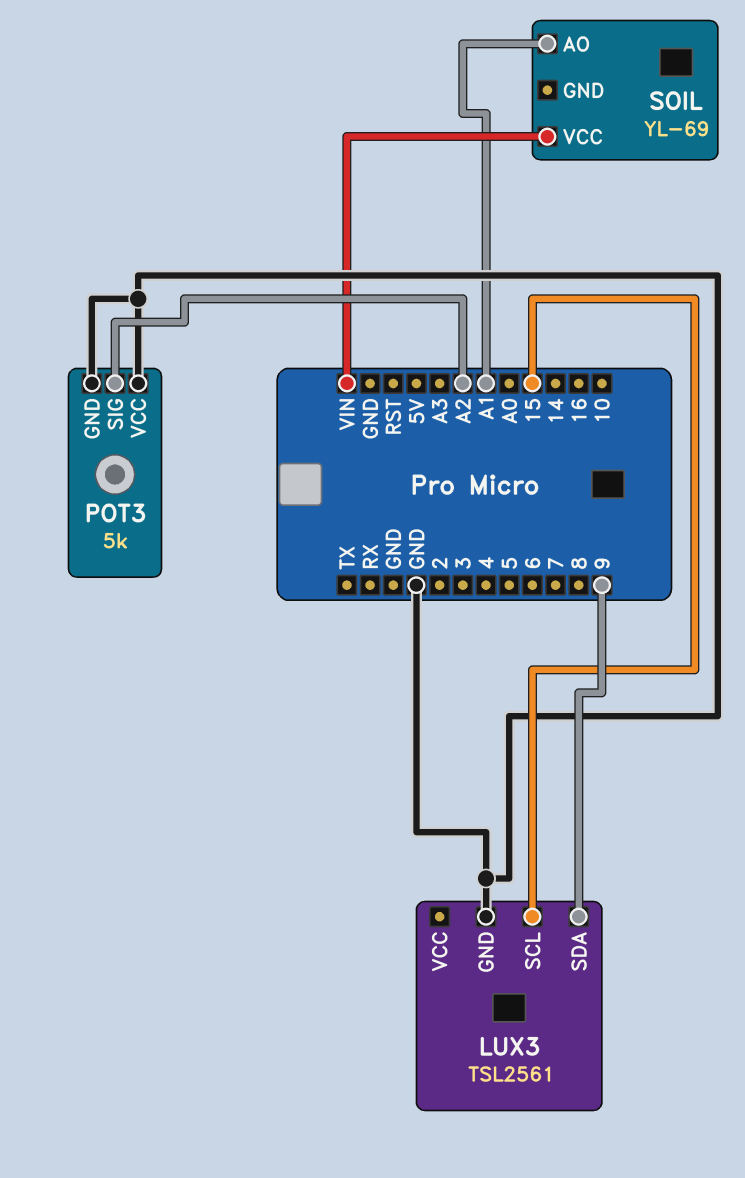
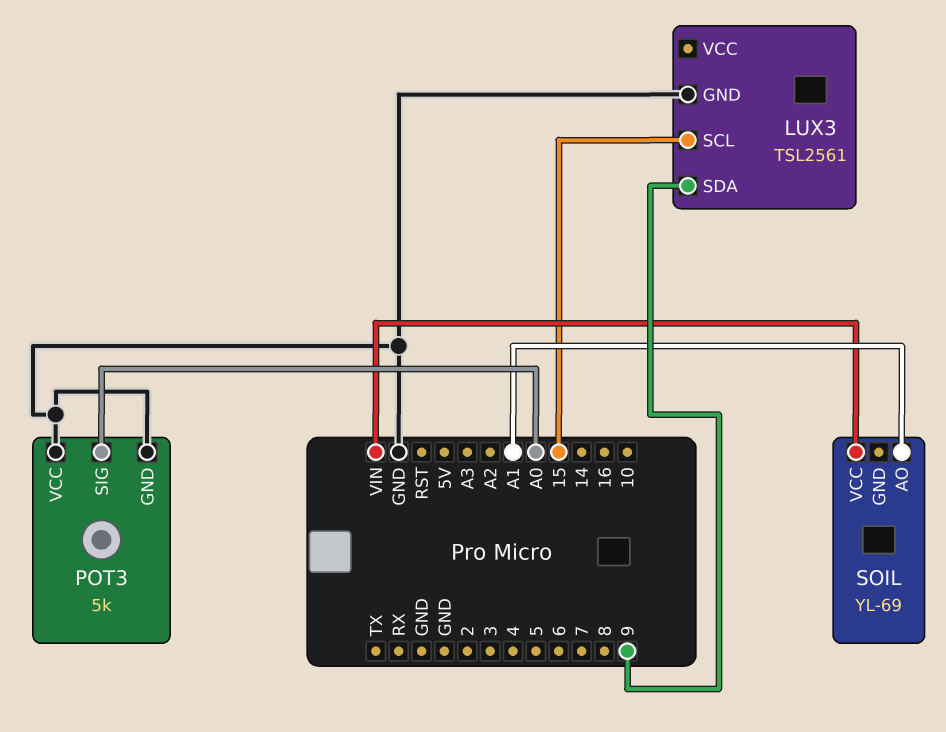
POT3 pin SIG: A2 -> A0

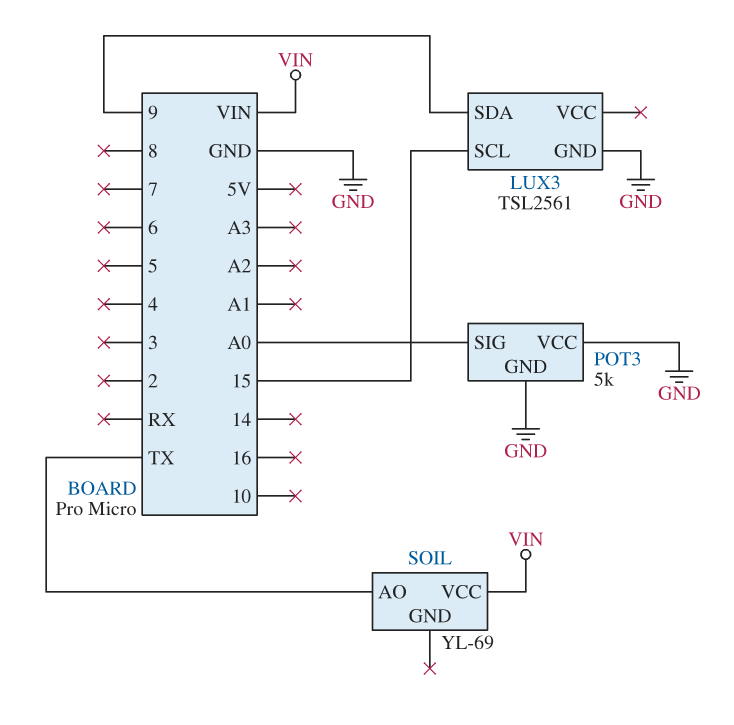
SOIL pin AO: A1 -> TX

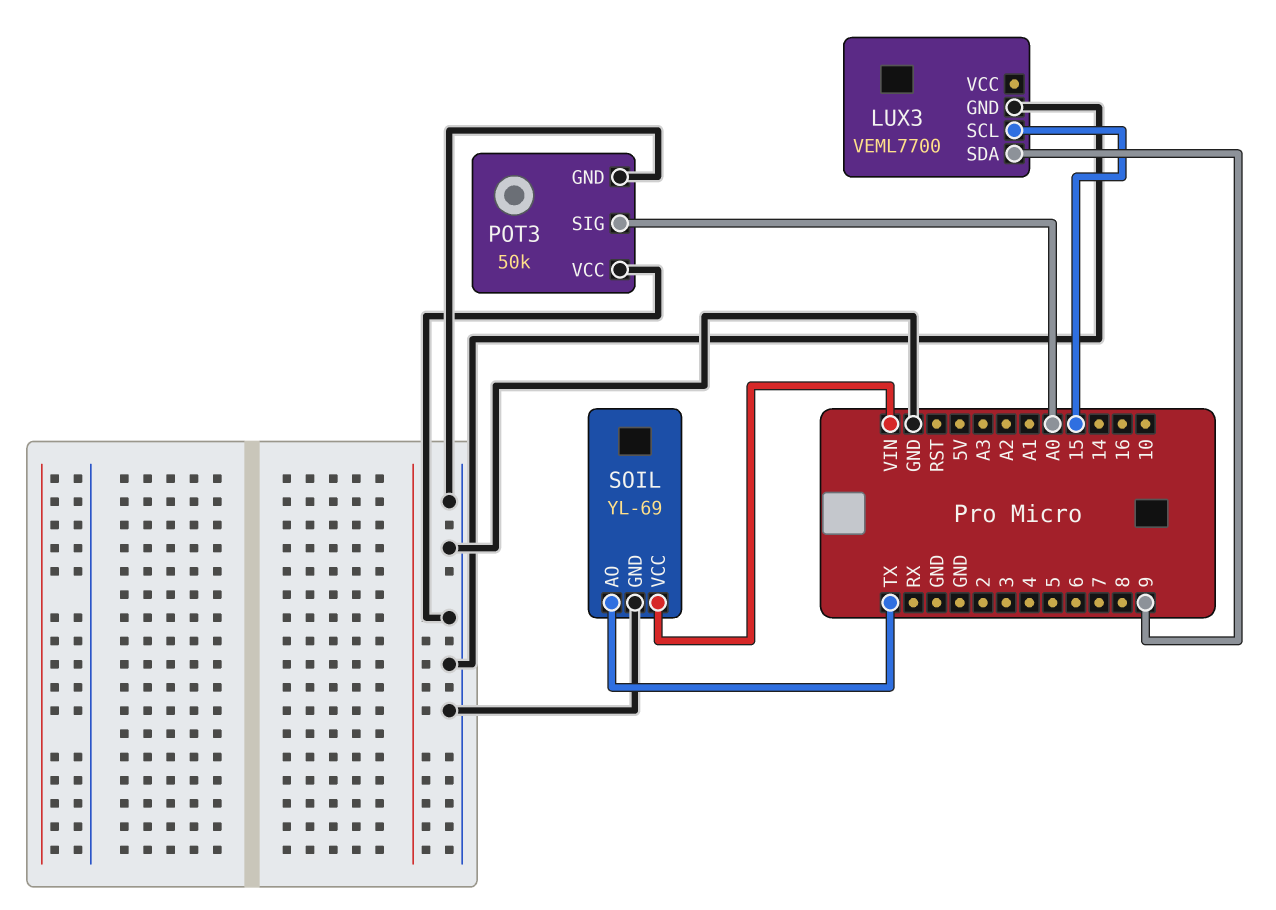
LUX3: TSL2561 -> VEML7700
POT3: 5k -> 50k
SOIL pin GND: none -> GND

